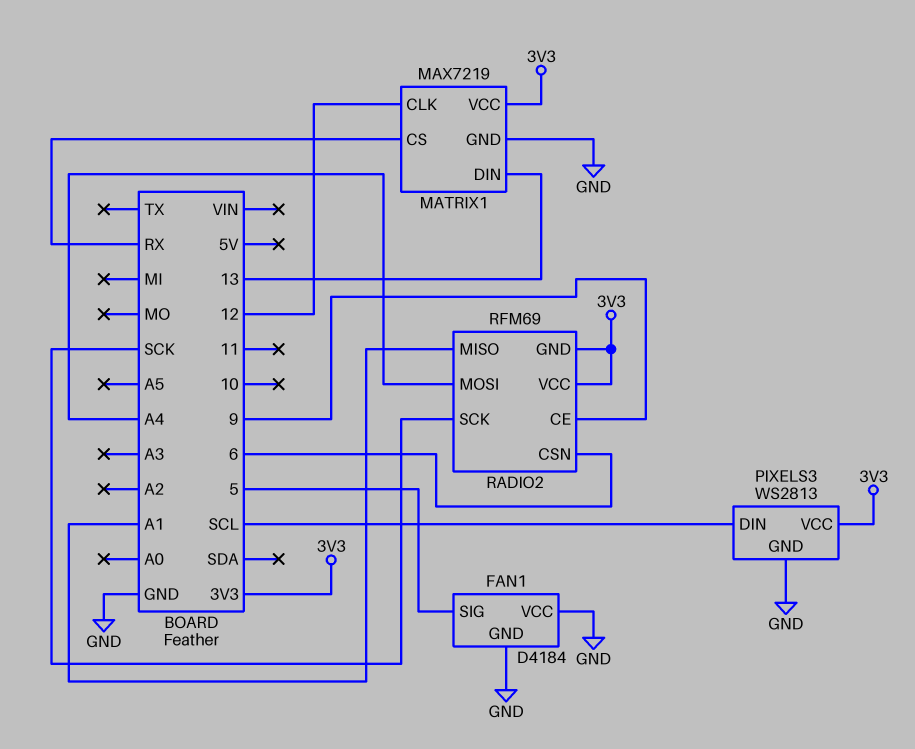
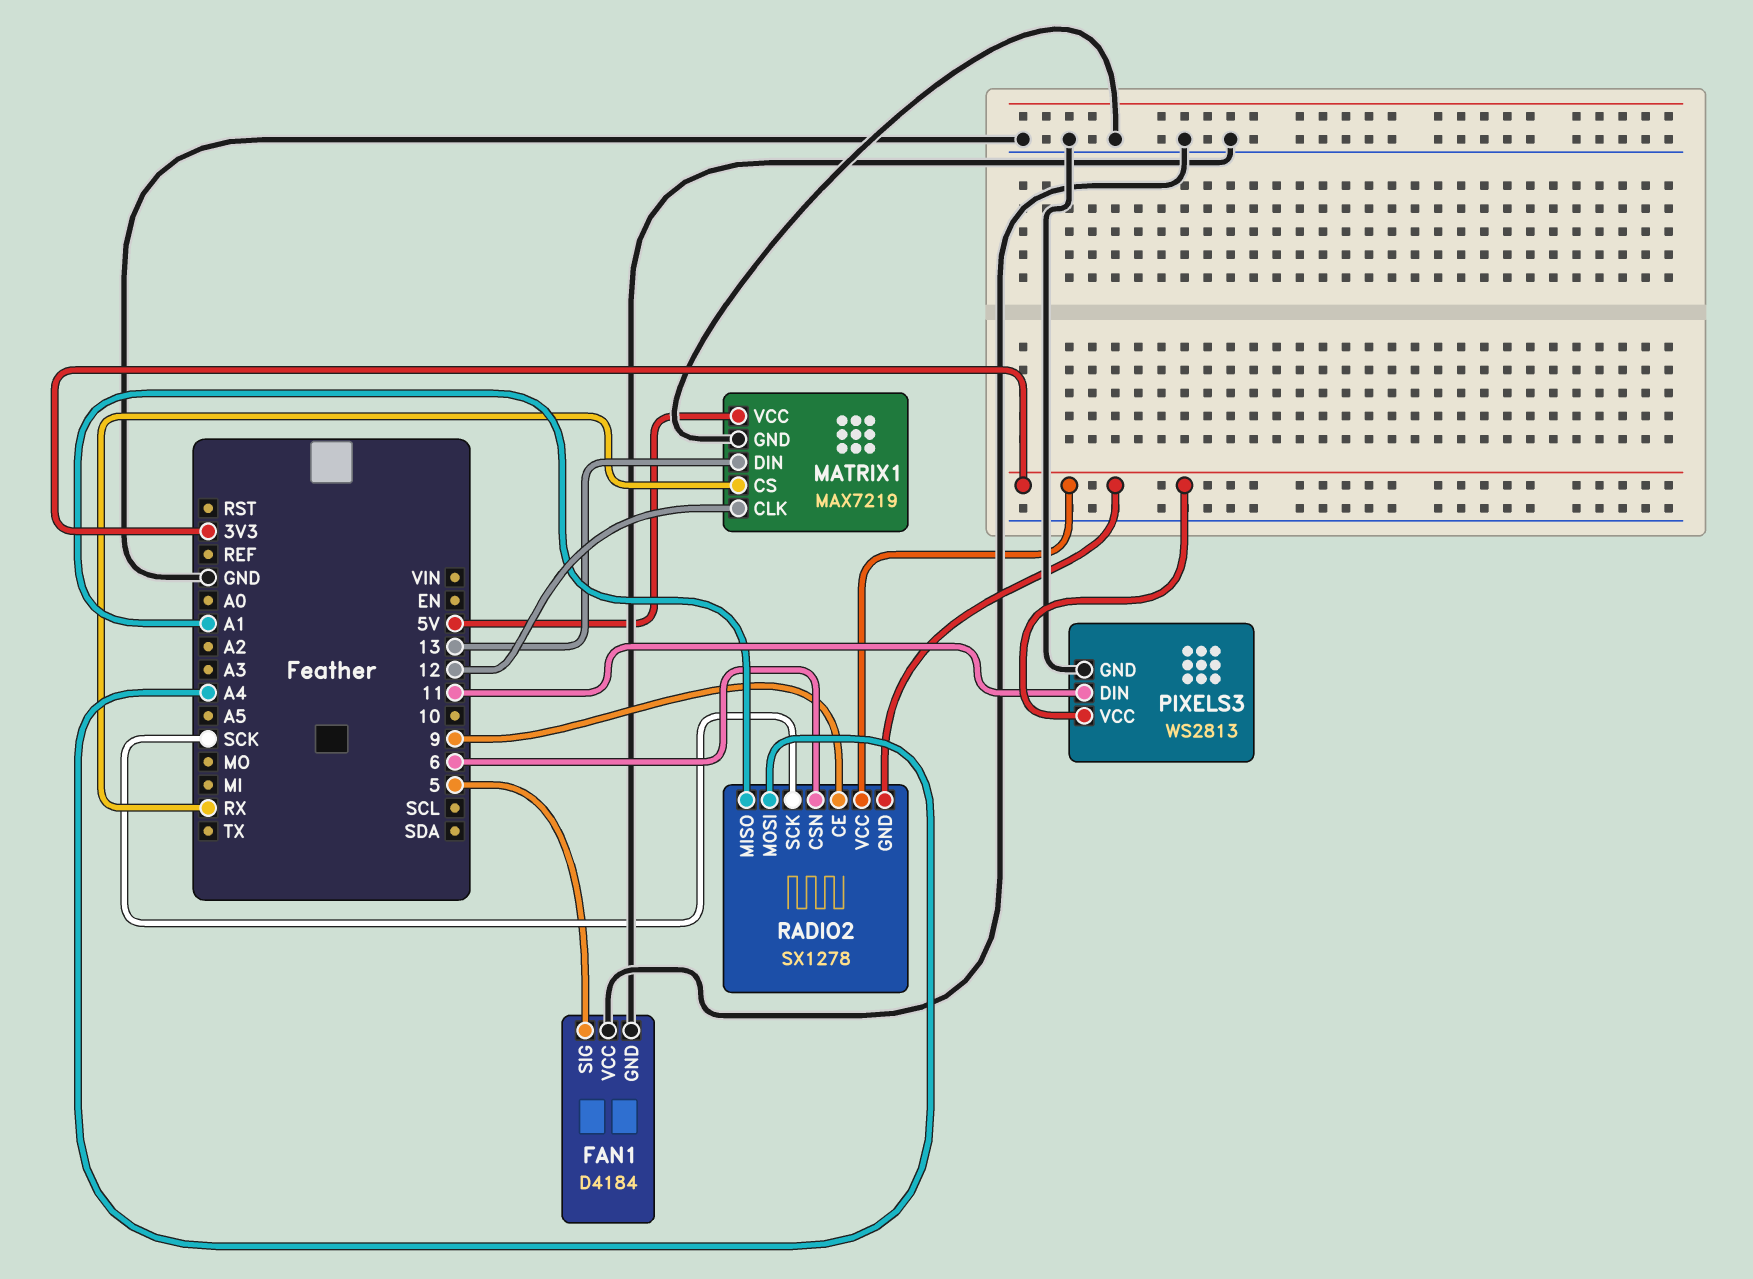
MATRIX1 pin VCC: 3V3 -> 5V
PIXELS3 pin DIN: SCL -> 11
RADIO2: RFM69 -> SX1278

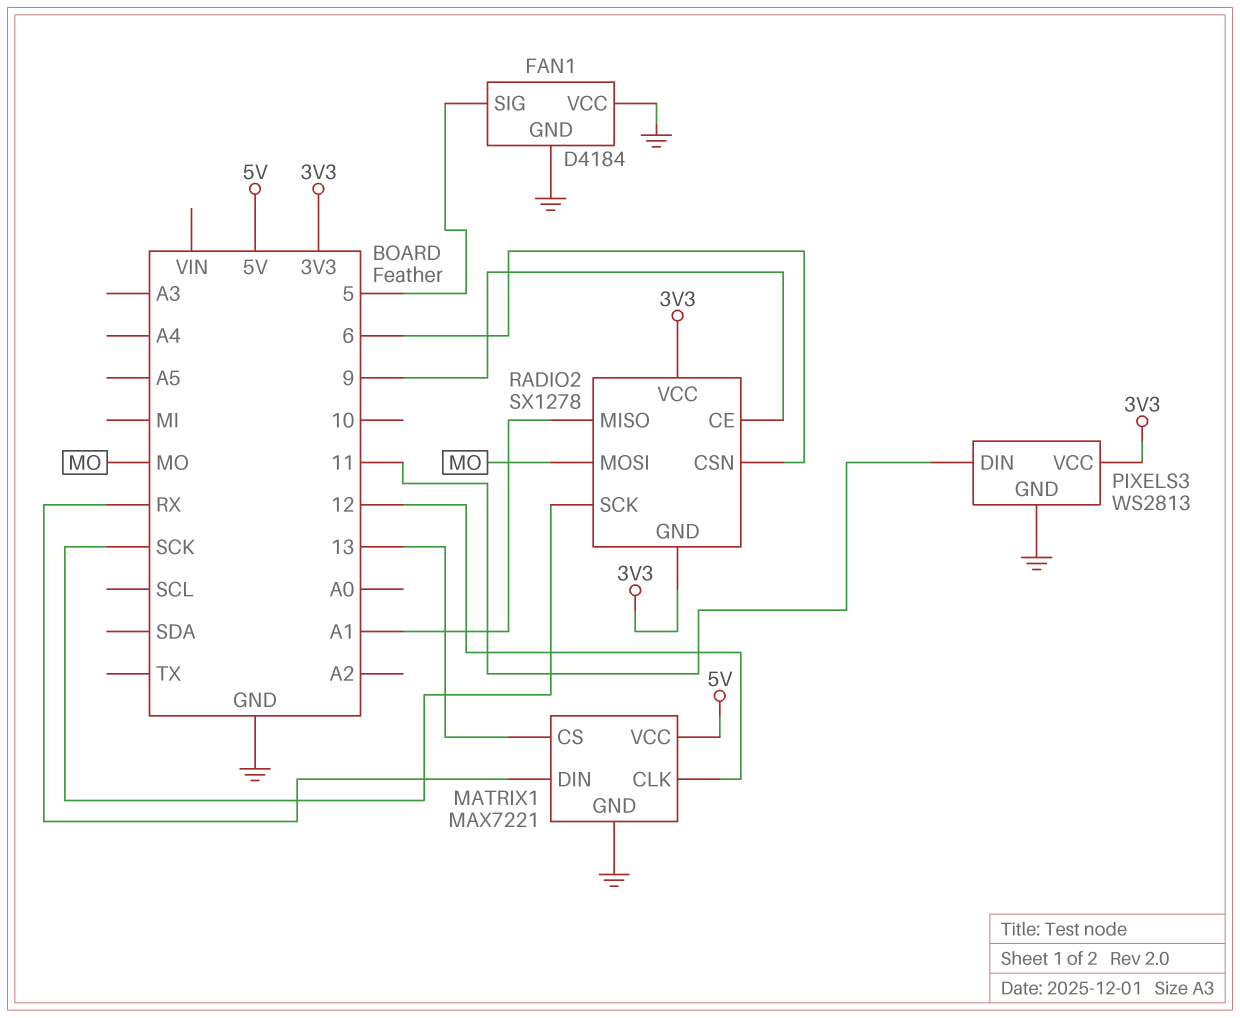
MATRIX1: MAX7219 -> MAX7221
MATRIX1 pin CS: RX -> 13
MATRIX1 pin DIN: 13 -> RX
RADIO2 pin MOSI: A4 -> MO

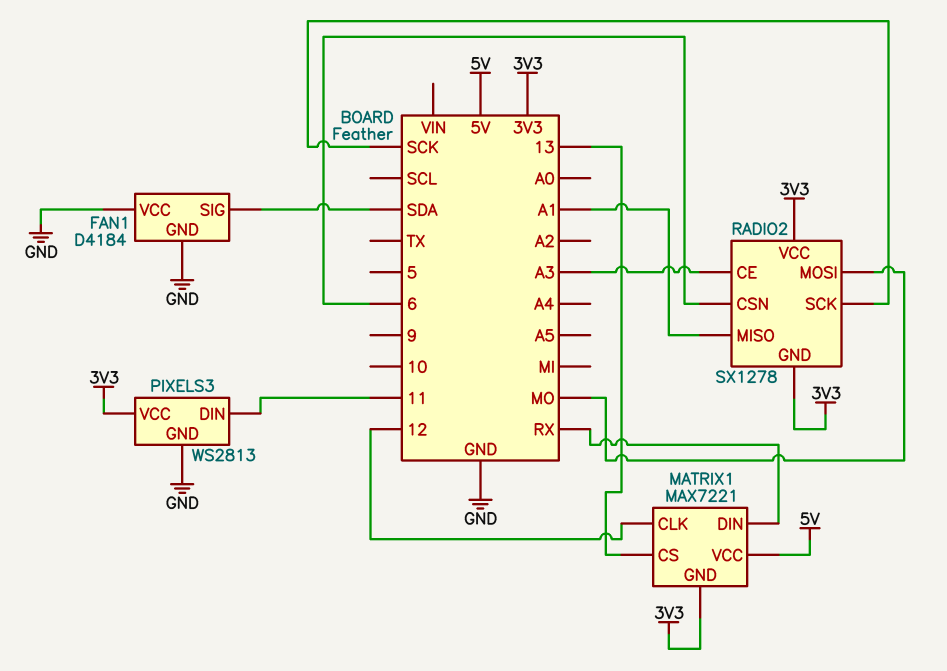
FAN1 pin SIG: 5 -> SDA
MATRIX1 pin GND: GND -> 3V3
RADIO2 pin CE: 9 -> A3

